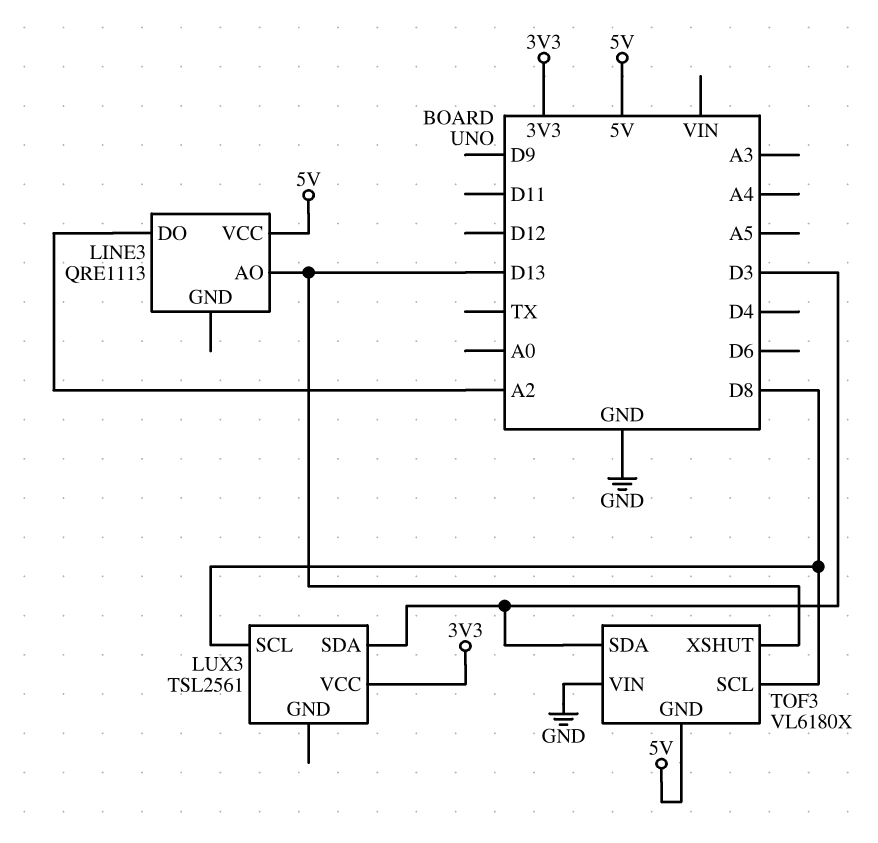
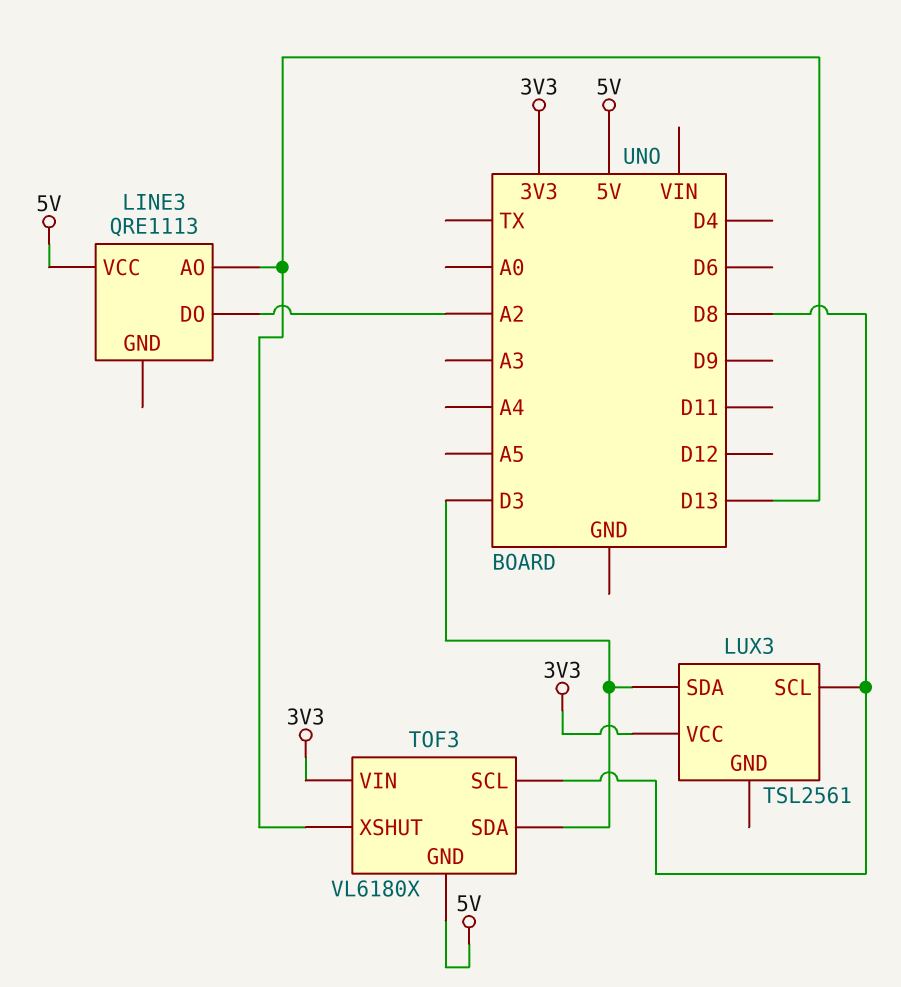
TOF3 pin VIN: GND -> 3V3

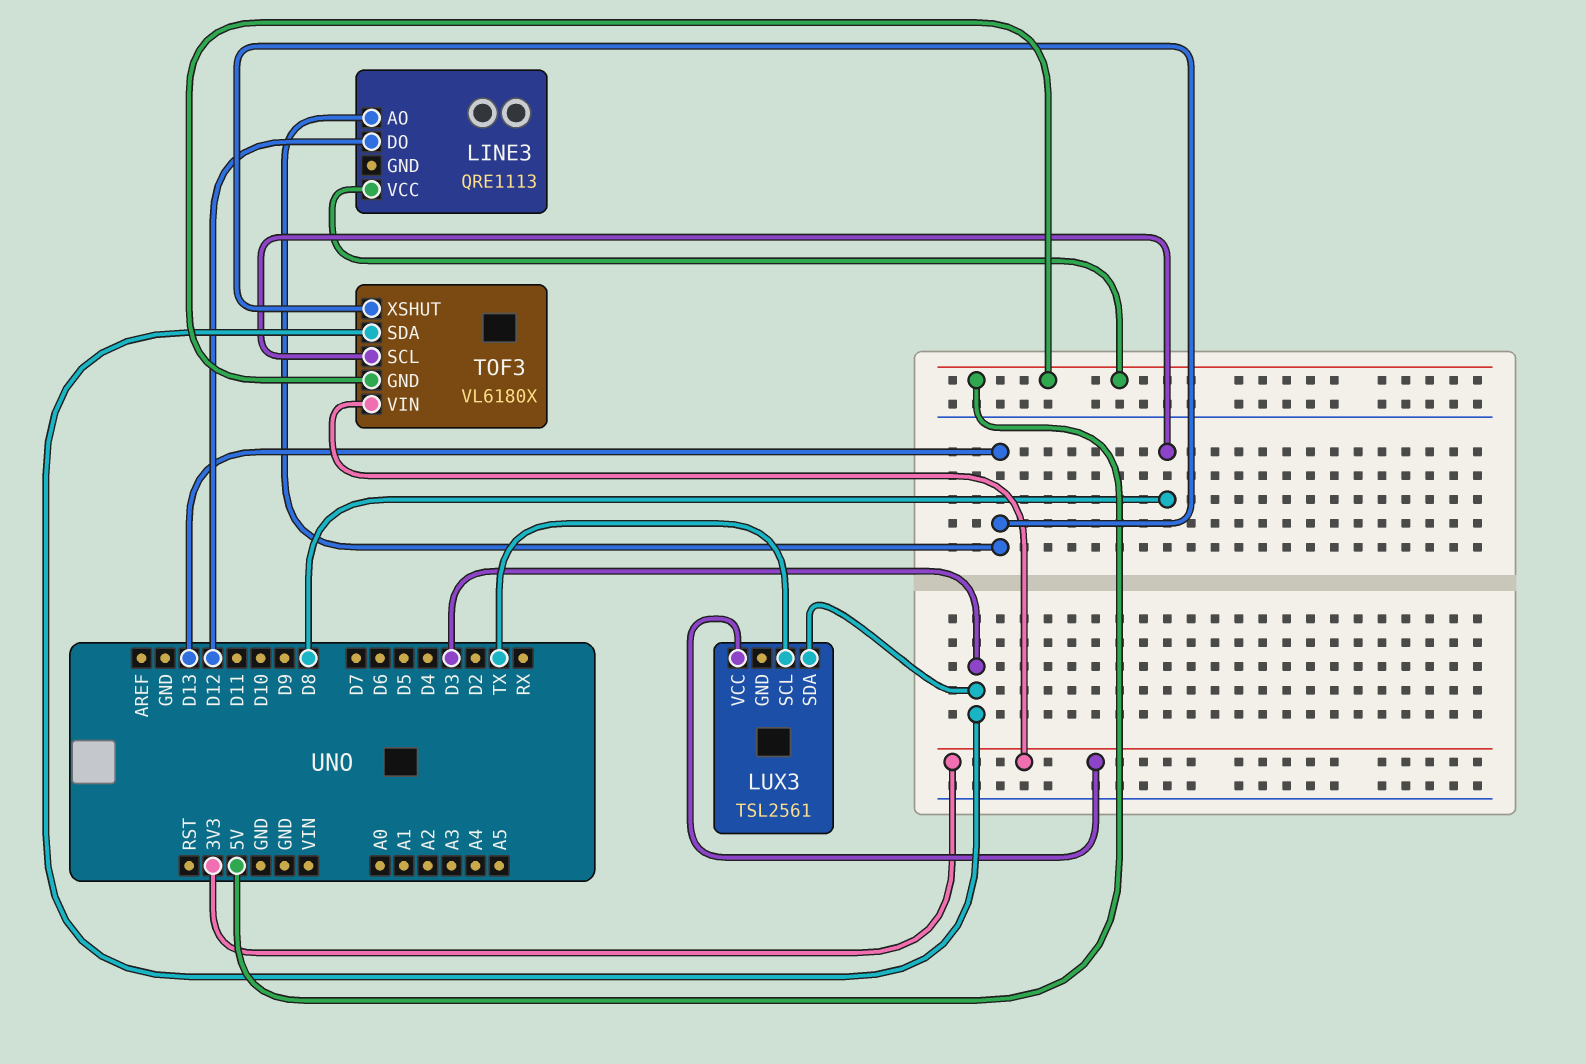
LINE3 pin DO: A2 -> D12
LUX3 pin SCL: D8 -> TX

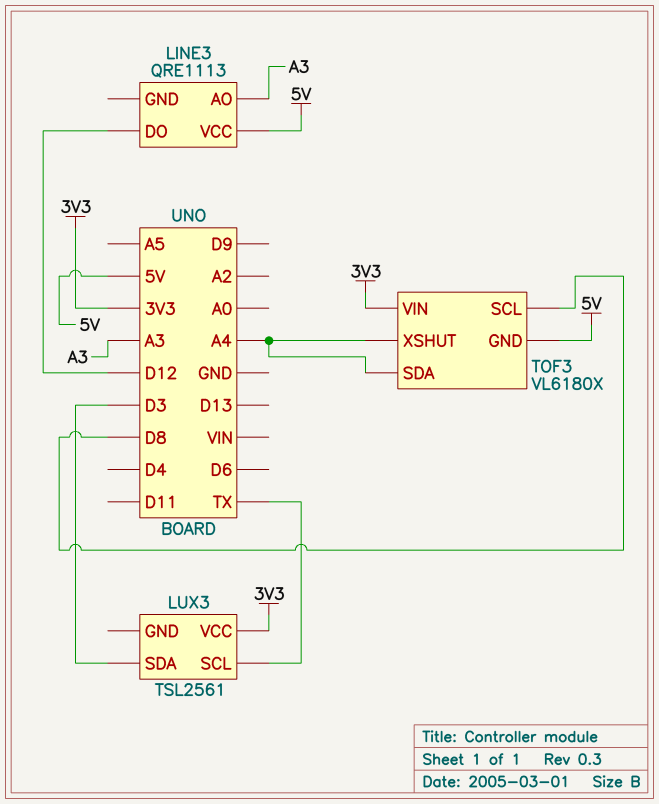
LINE3 pin AO: D13 -> A3
TOF3 pin SDA: D3 -> A4
TOF3 pin XSHUT: D13 -> A4

